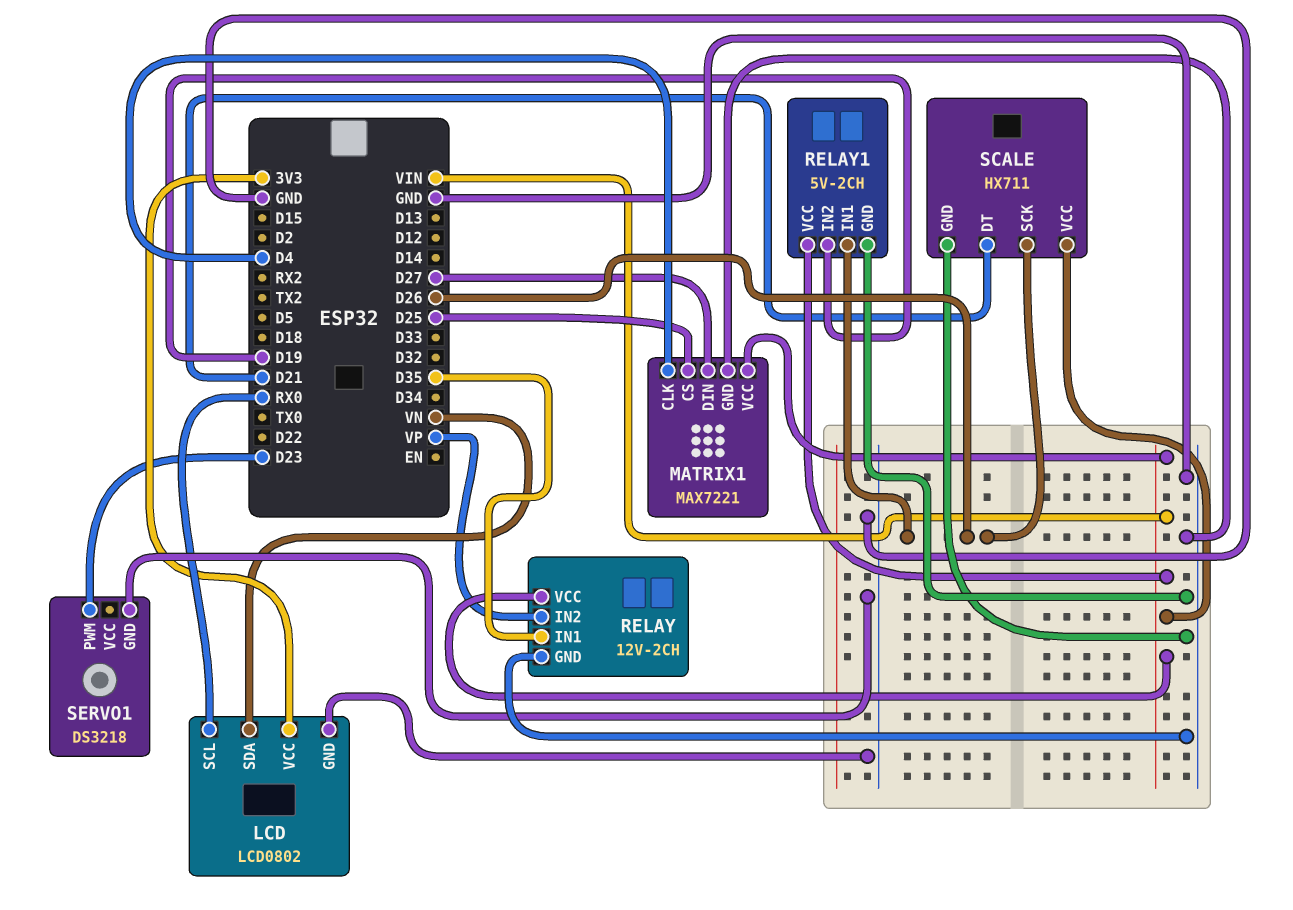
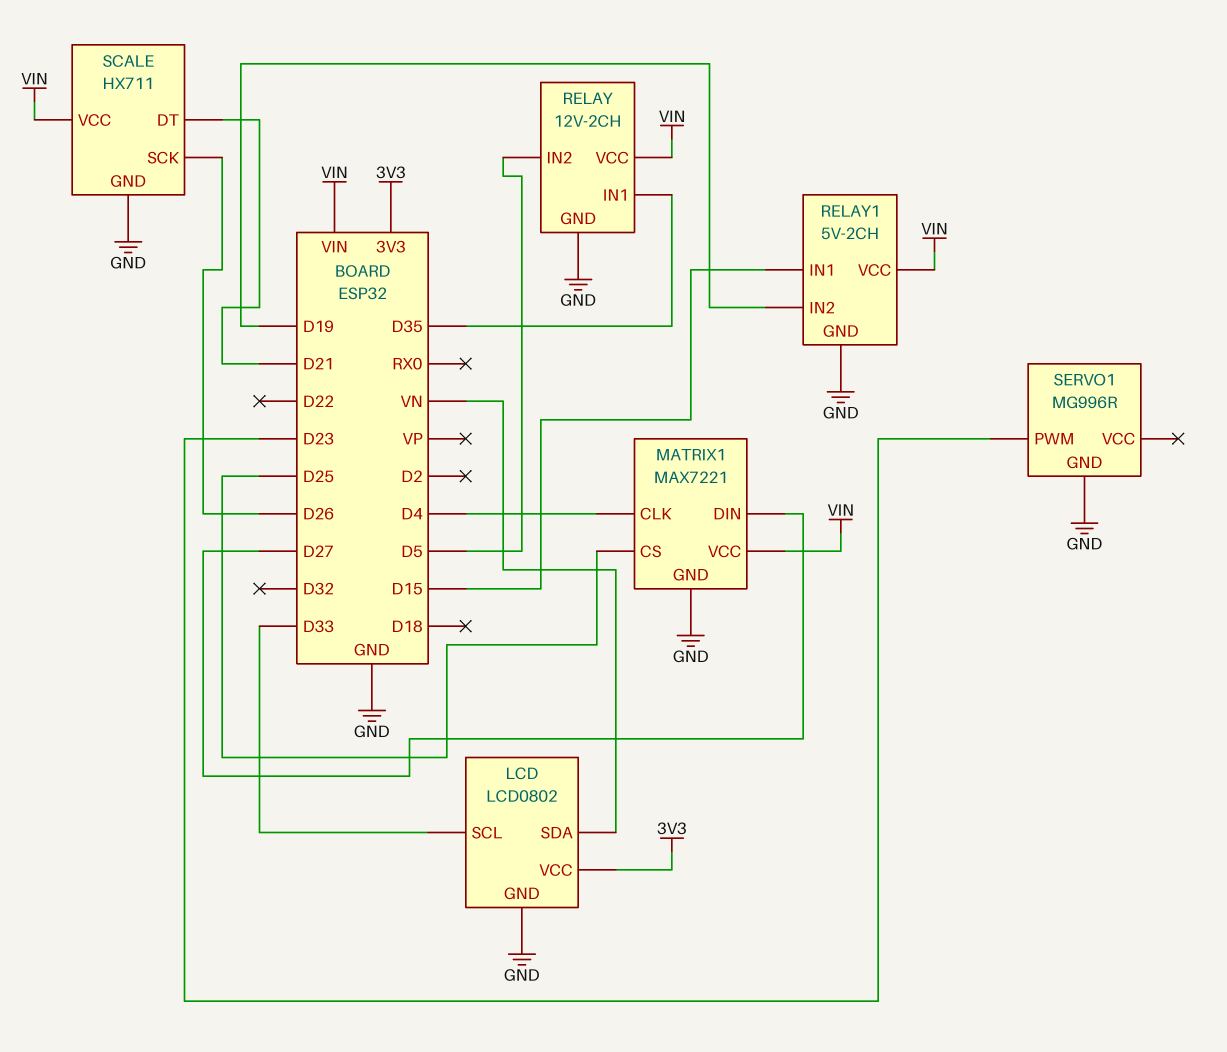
LCD pin SCL: RX0 -> D33
RELAY pin IN2: VP -> D5
RELAY1 pin IN1: D26 -> D15
SERVO1: DS3218 -> MG996R

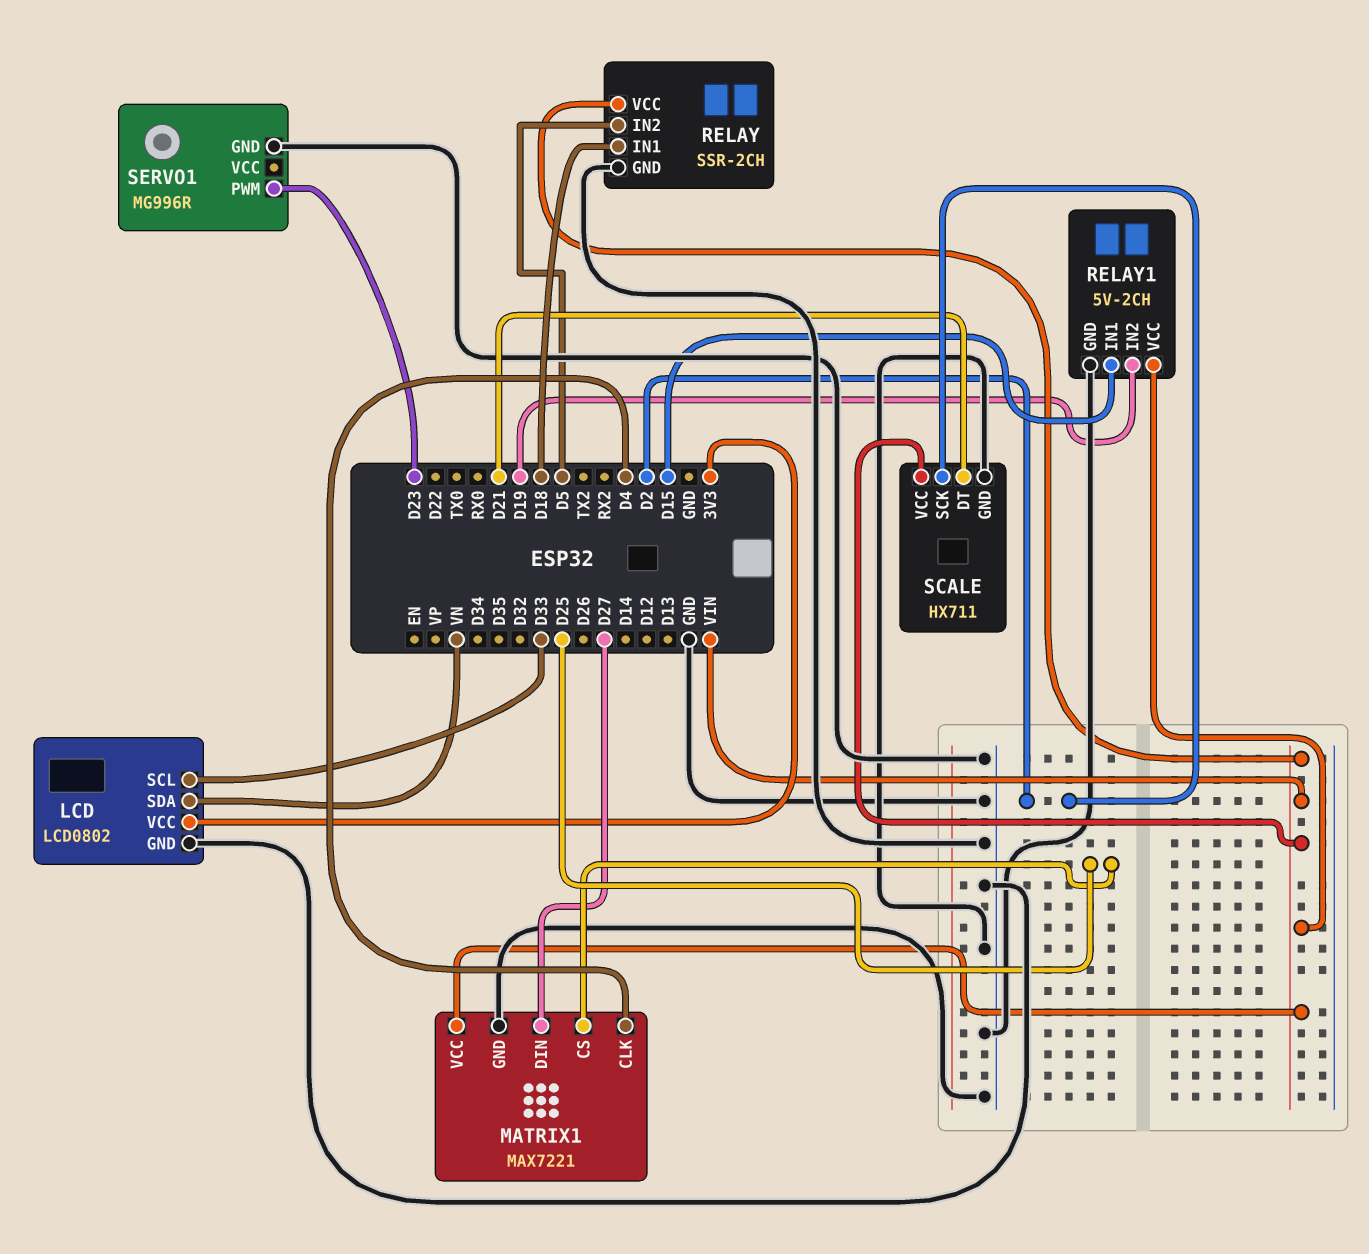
RELAY: 12V-2CH -> SSR-2CH
RELAY pin IN1: D35 -> D18
SCALE pin SCK: D26 -> D2

